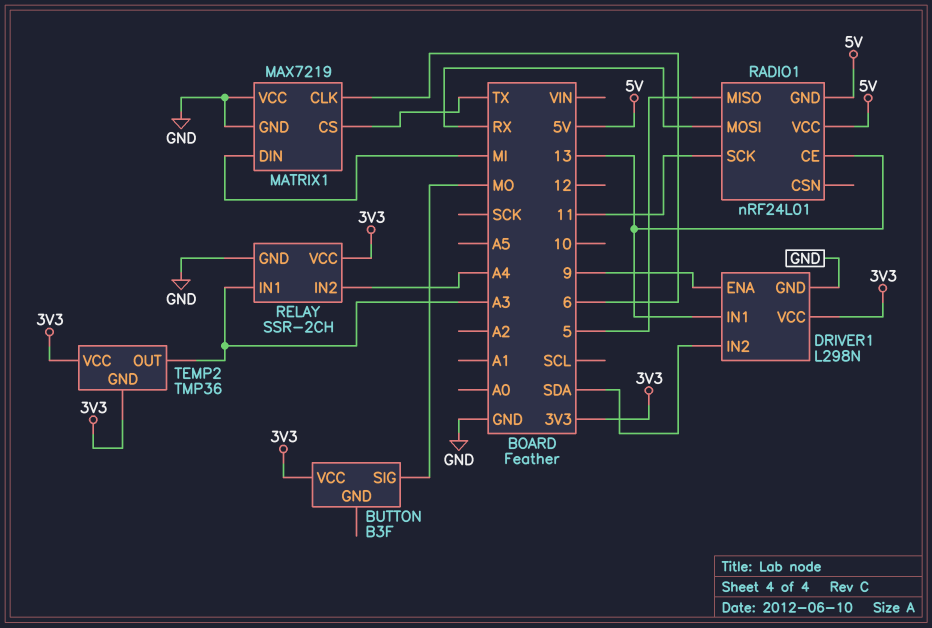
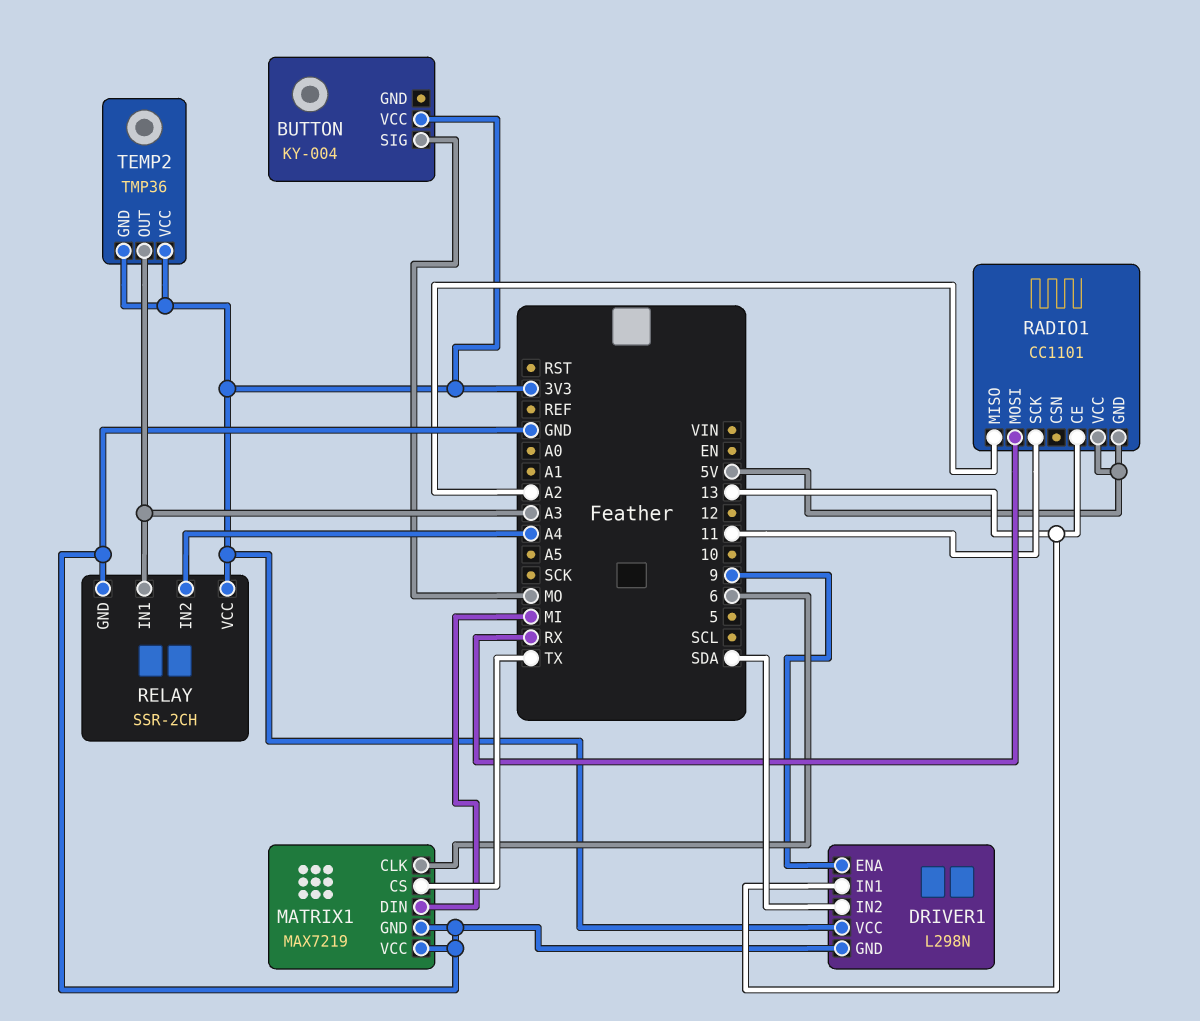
BUTTON: B3F -> KY-004
RADIO1: nRF24L01 -> CC1101
RADIO1 pin MISO: 5 -> A2

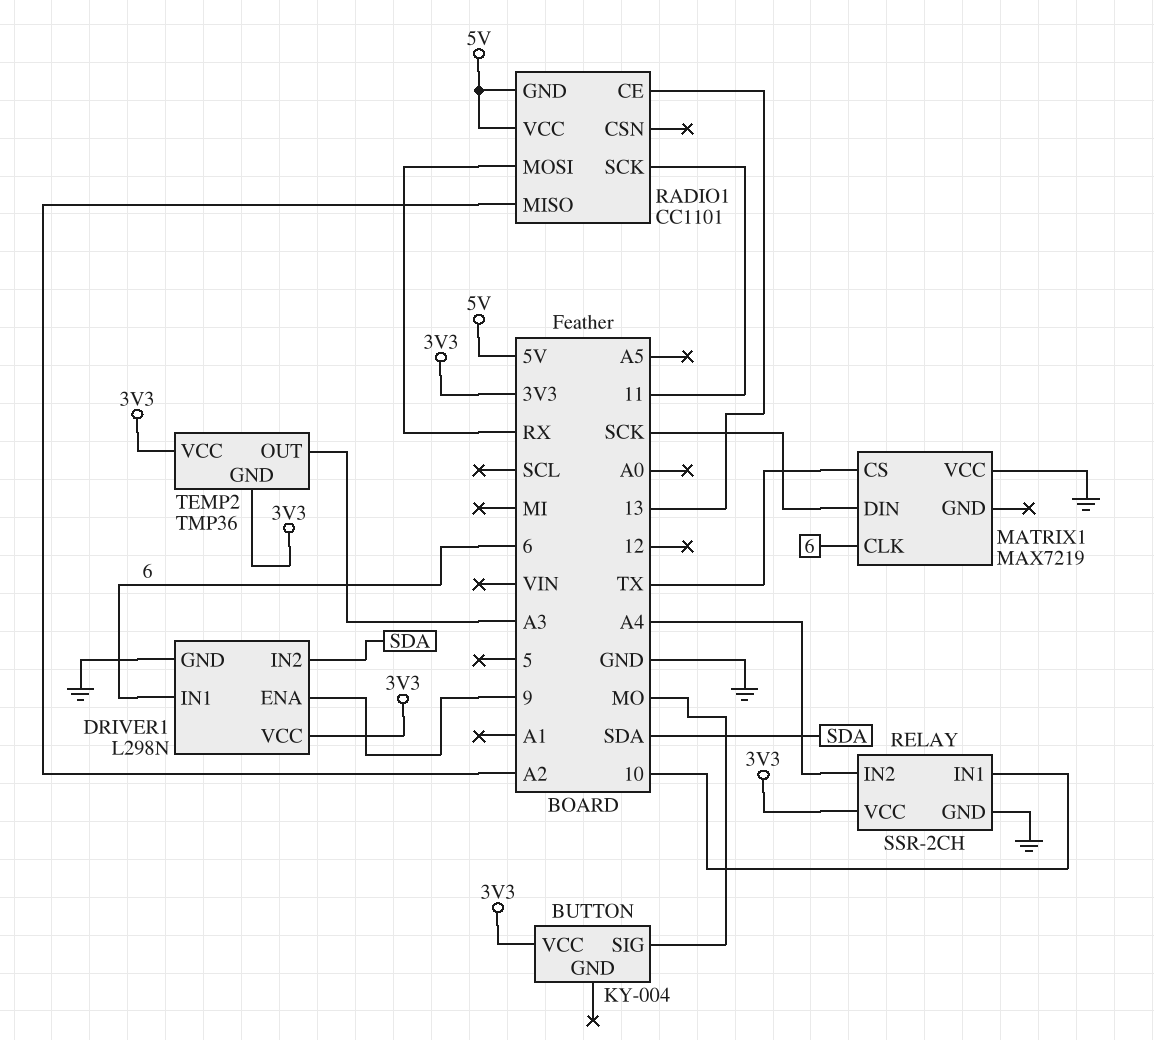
DRIVER1 pin IN1: 13 -> 6
MATRIX1 pin DIN: MI -> SCK
MATRIX1 pin GND: GND -> none
RELAY pin IN1: A3 -> 10

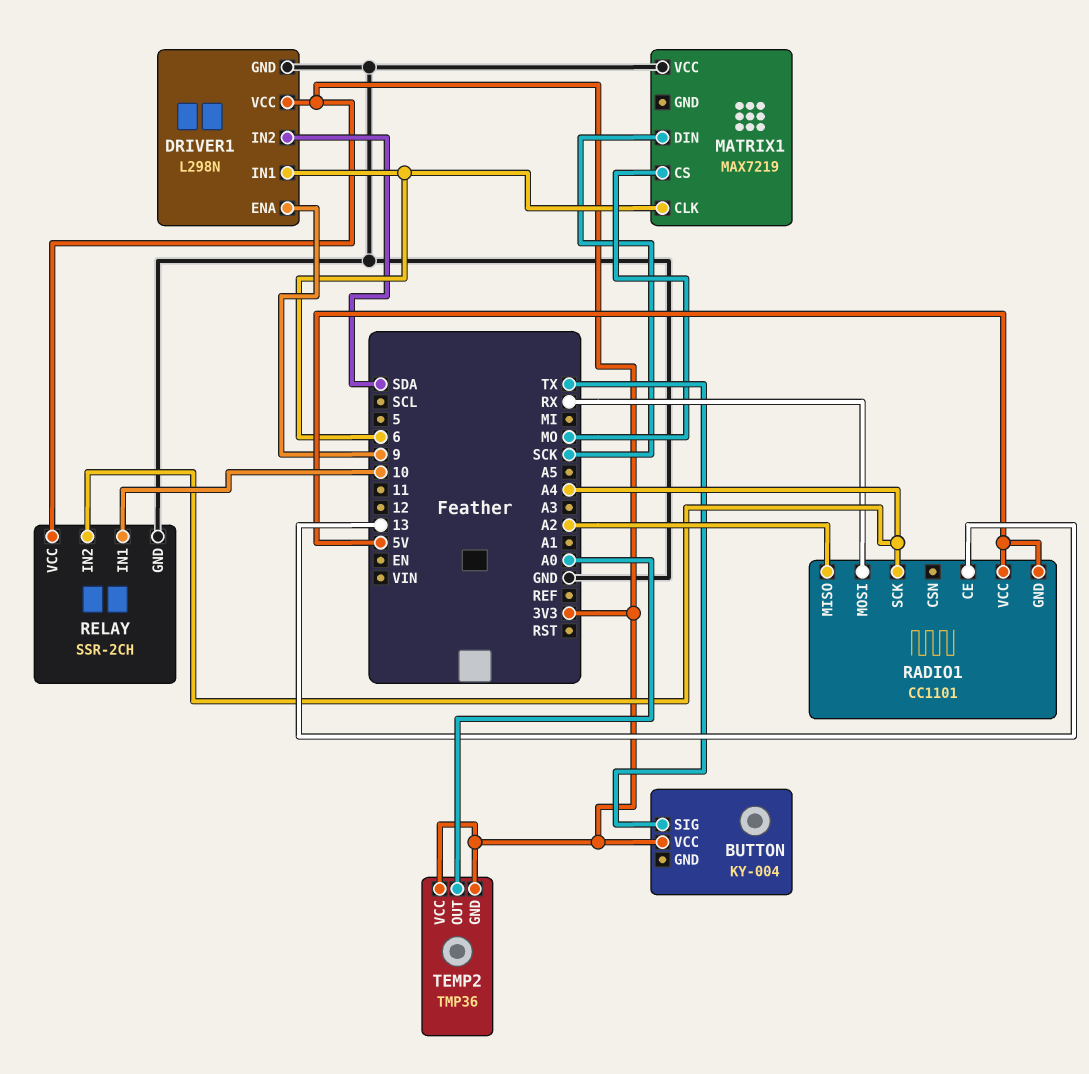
BUTTON pin SIG: MO -> TX
MATRIX1 pin CS: TX -> MO
RADIO1 pin SCK: 11 -> A4
TEMP2 pin OUT: A3 -> A0

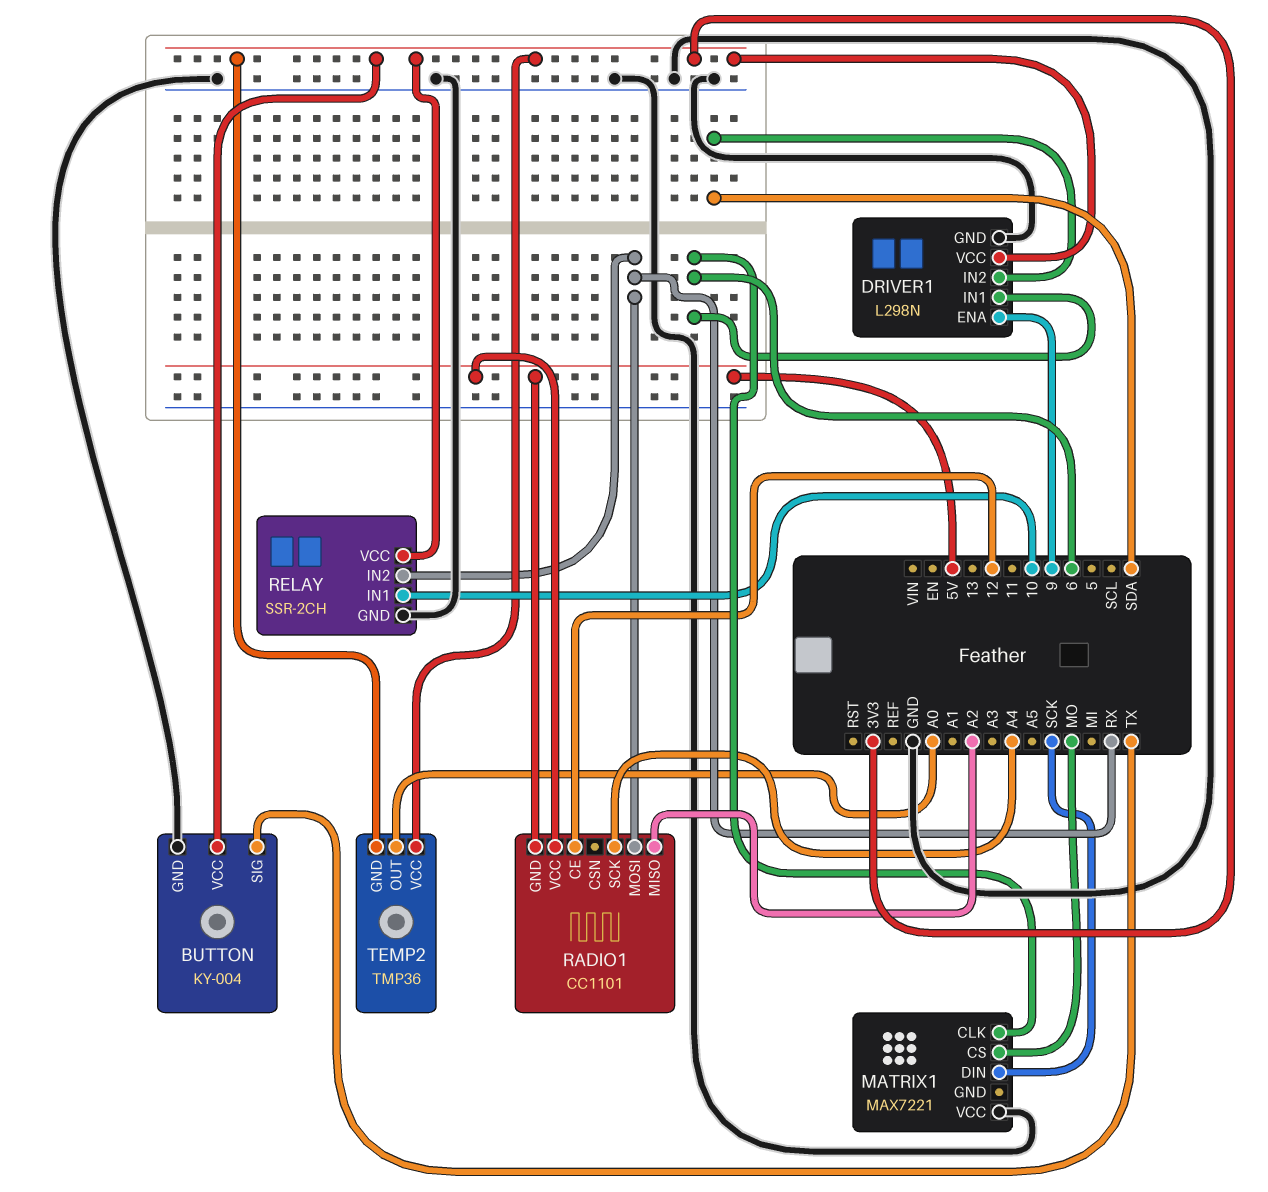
BUTTON pin GND: none -> GND
MATRIX1: MAX7219 -> MAX7221
RADIO1 pin CE: 13 -> 12
RELAY pin IN2: A4 -> RX

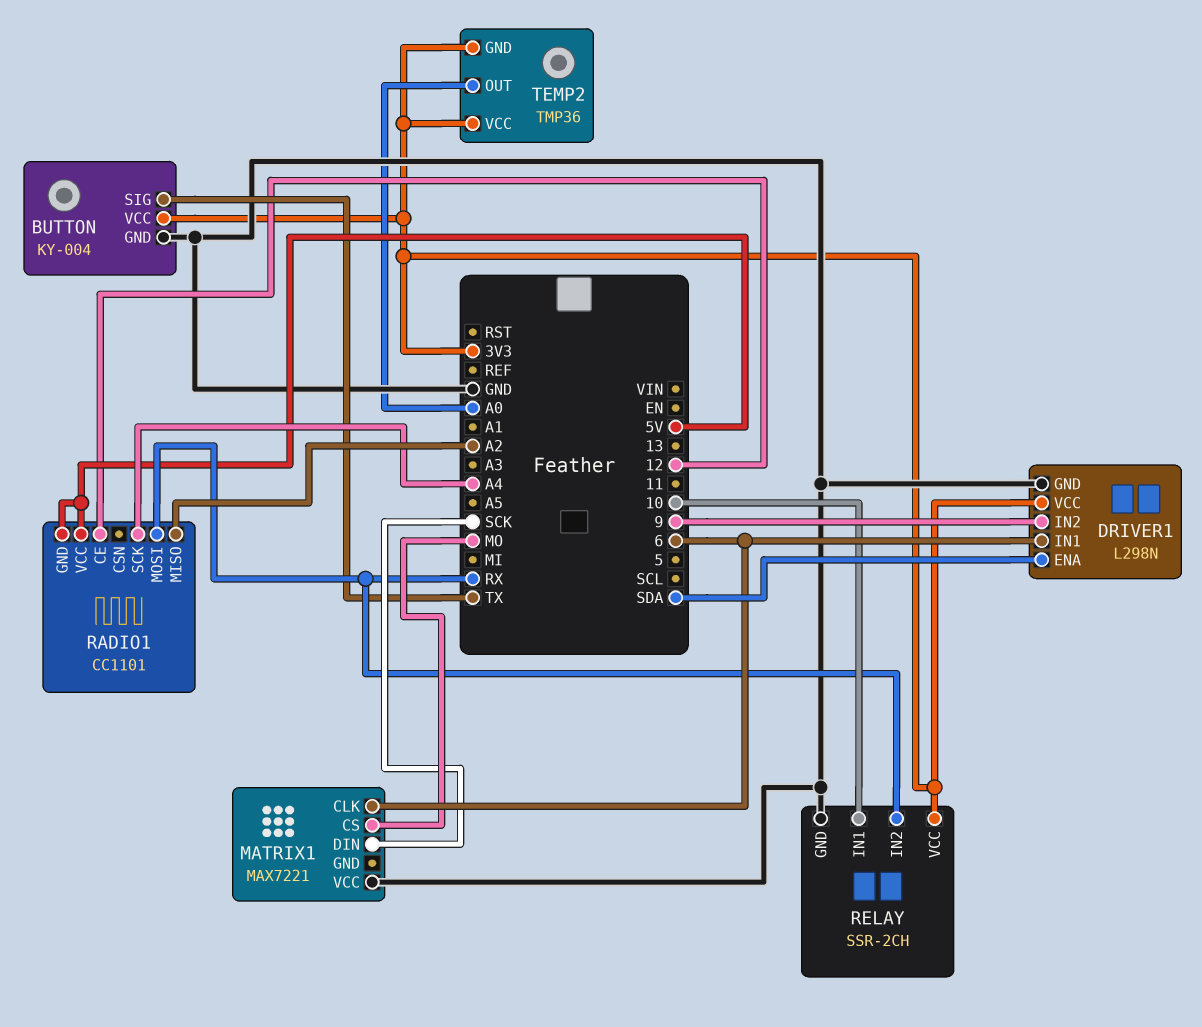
DRIVER1 pin ENA: 9 -> SDA
DRIVER1 pin IN2: SDA -> 9

